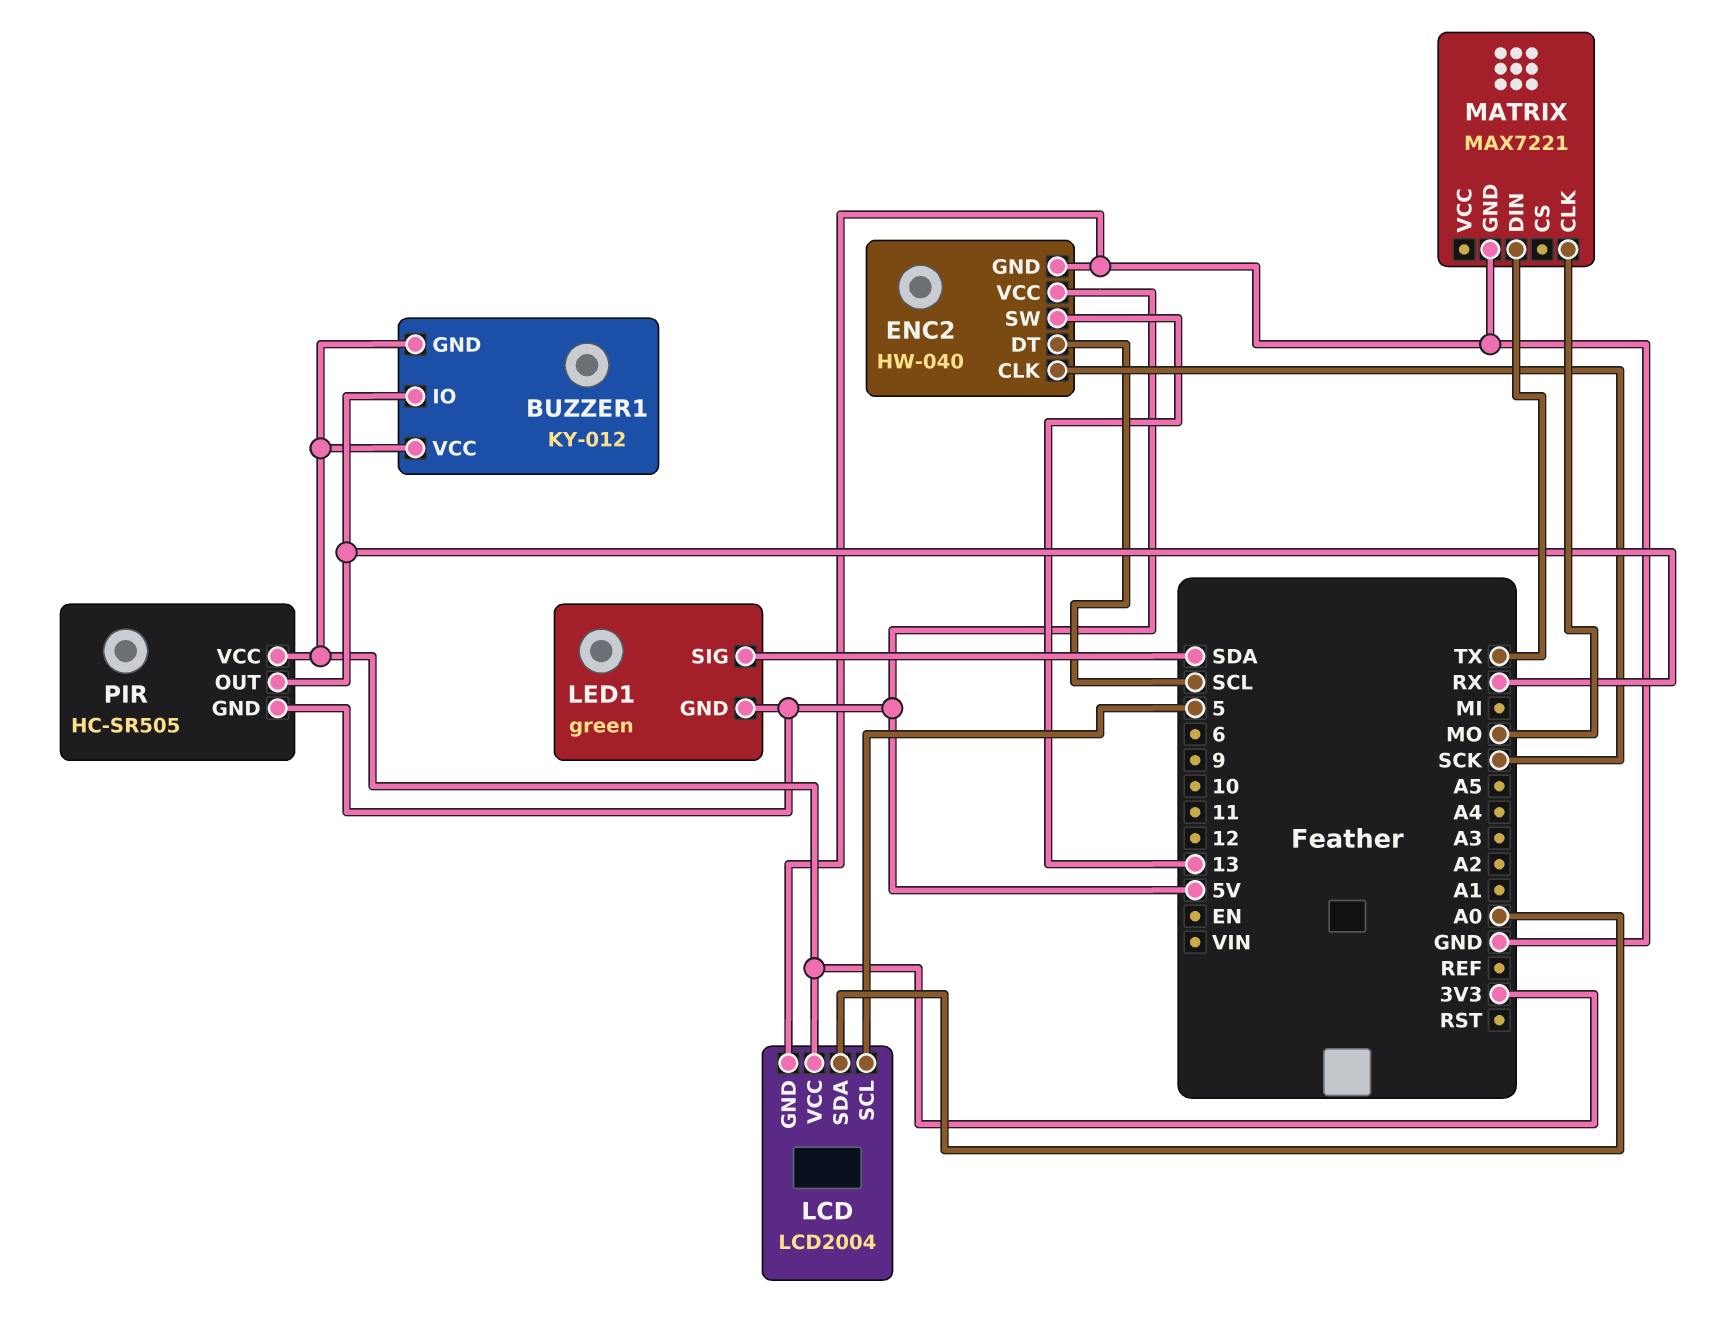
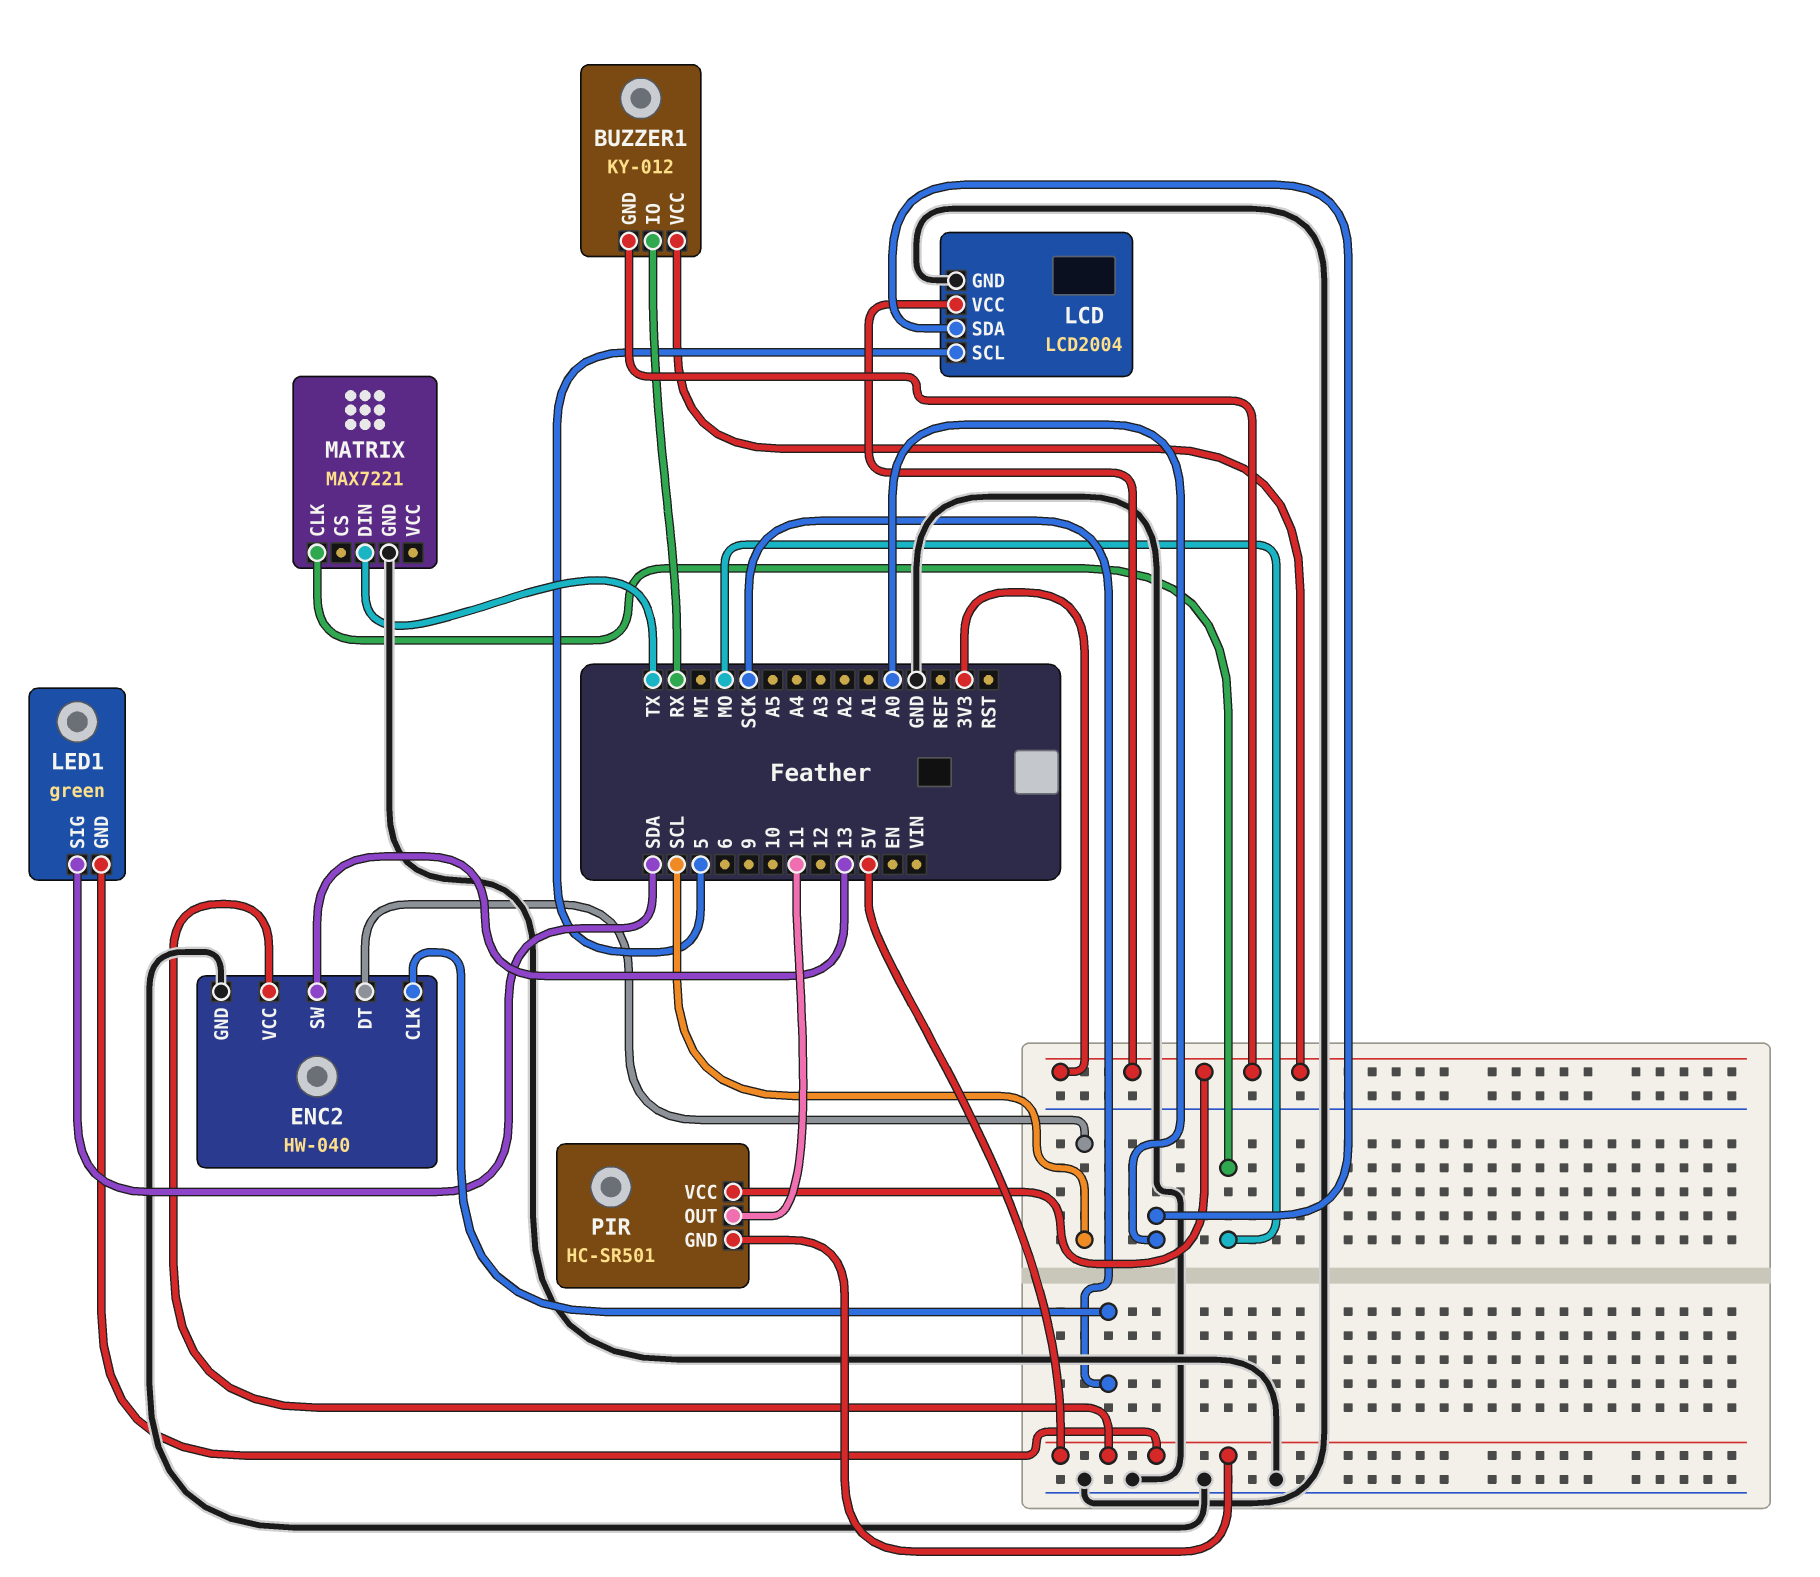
PIR: HC-SR505 -> HC-SR501
PIR pin OUT: RX -> 11

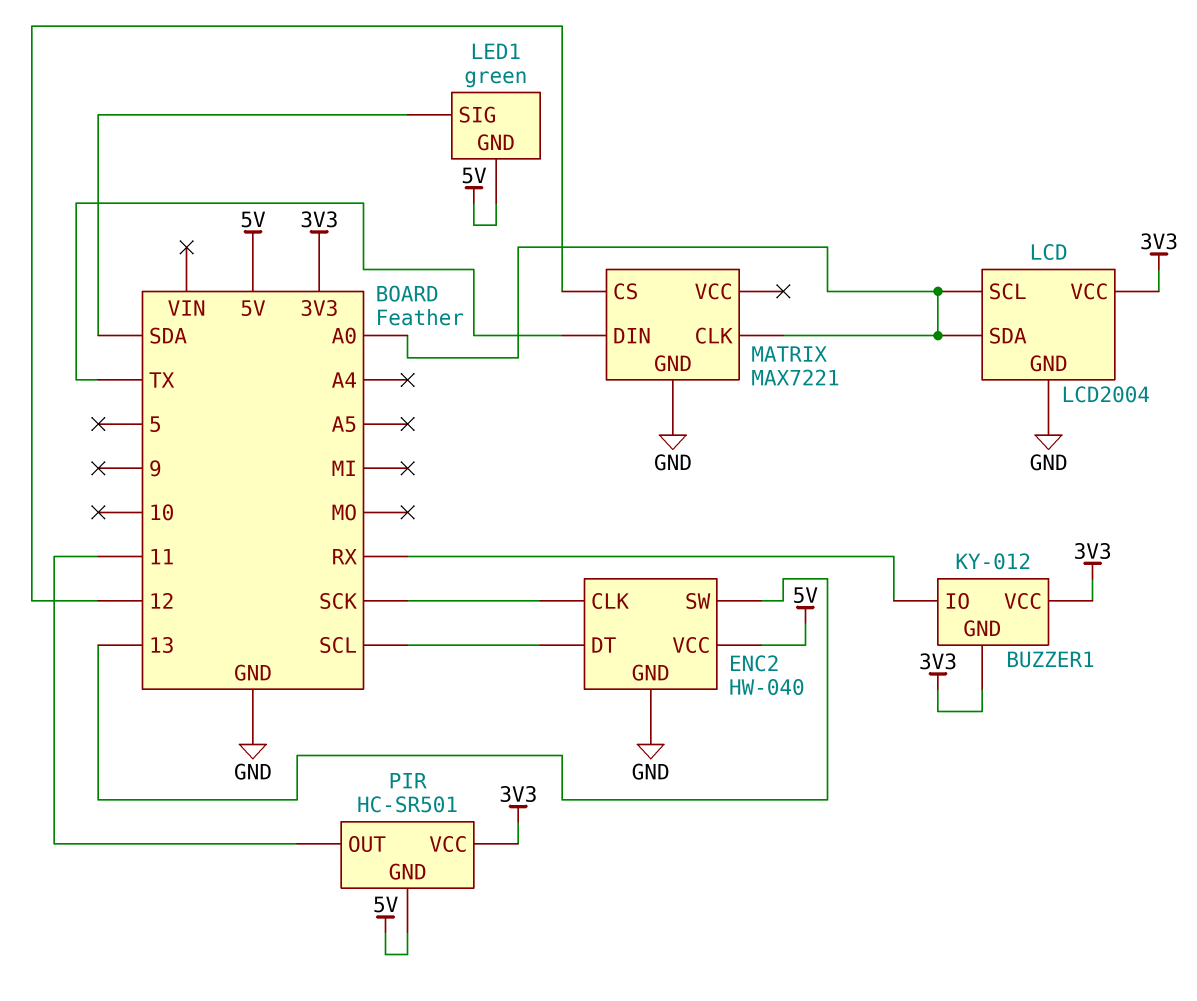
LCD pin SCL: 5 -> A0
MATRIX pin CLK: MO -> A0
MATRIX pin CS: none -> 12

